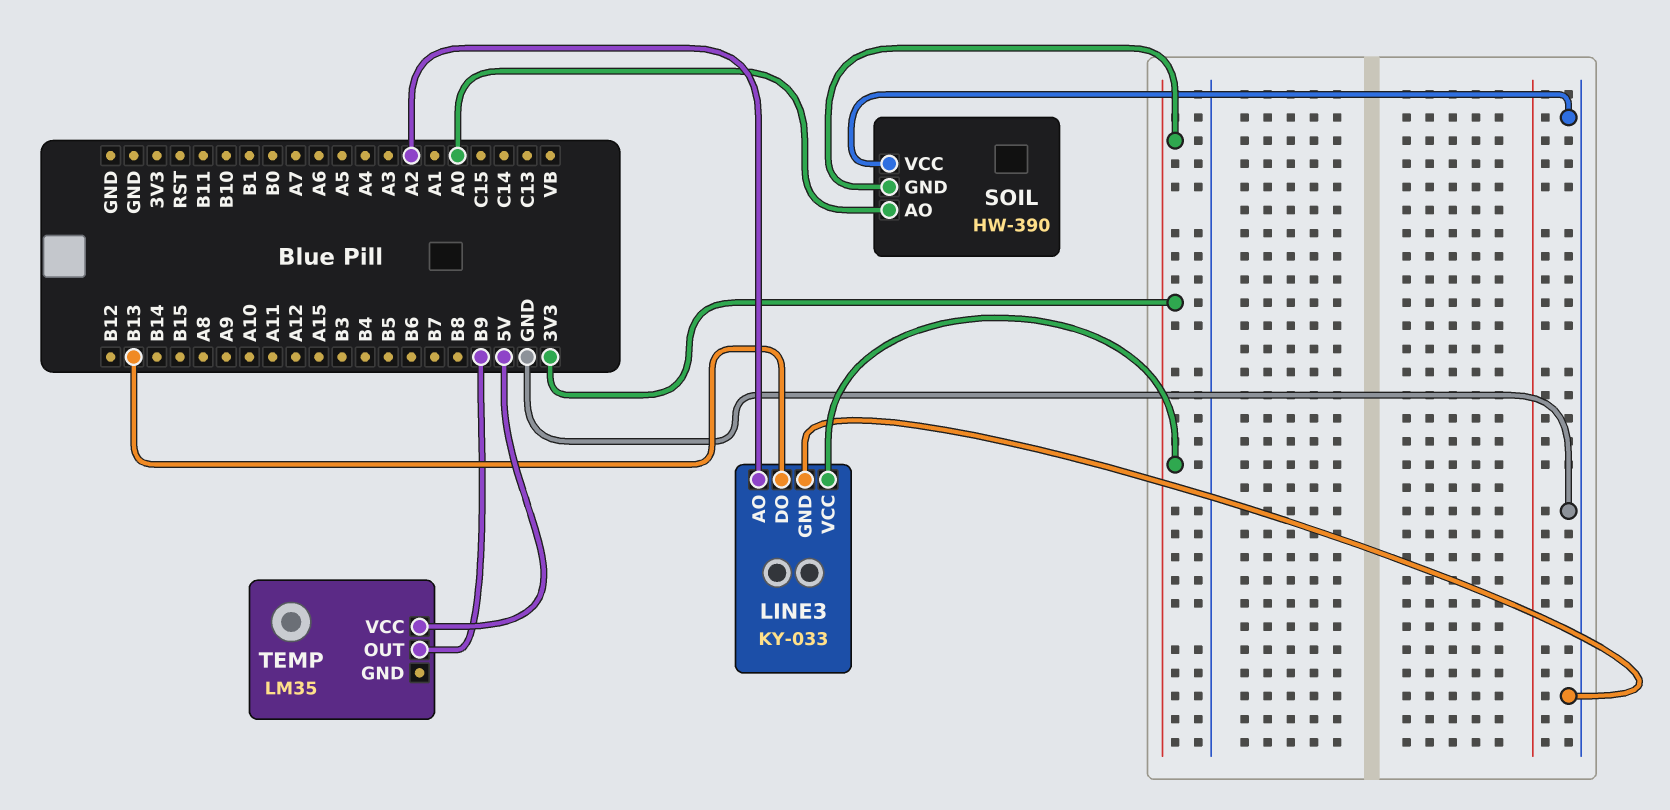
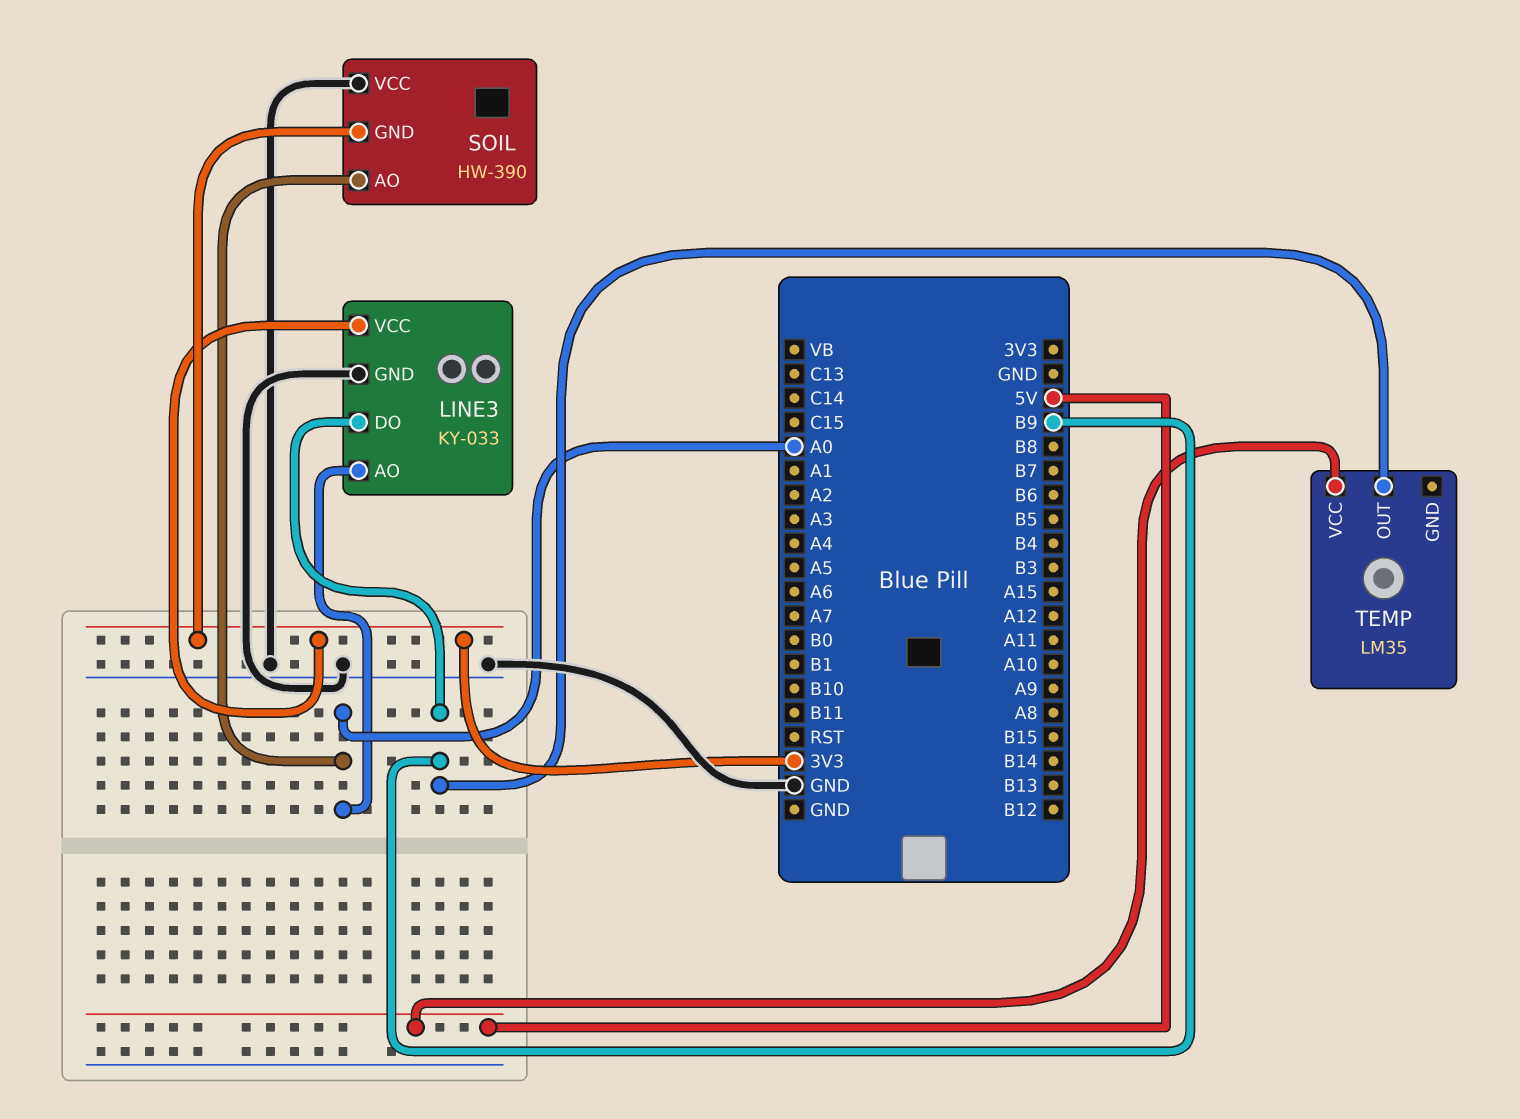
LINE3 pin AO: A2 -> A0
LINE3 pin DO: B13 -> B9

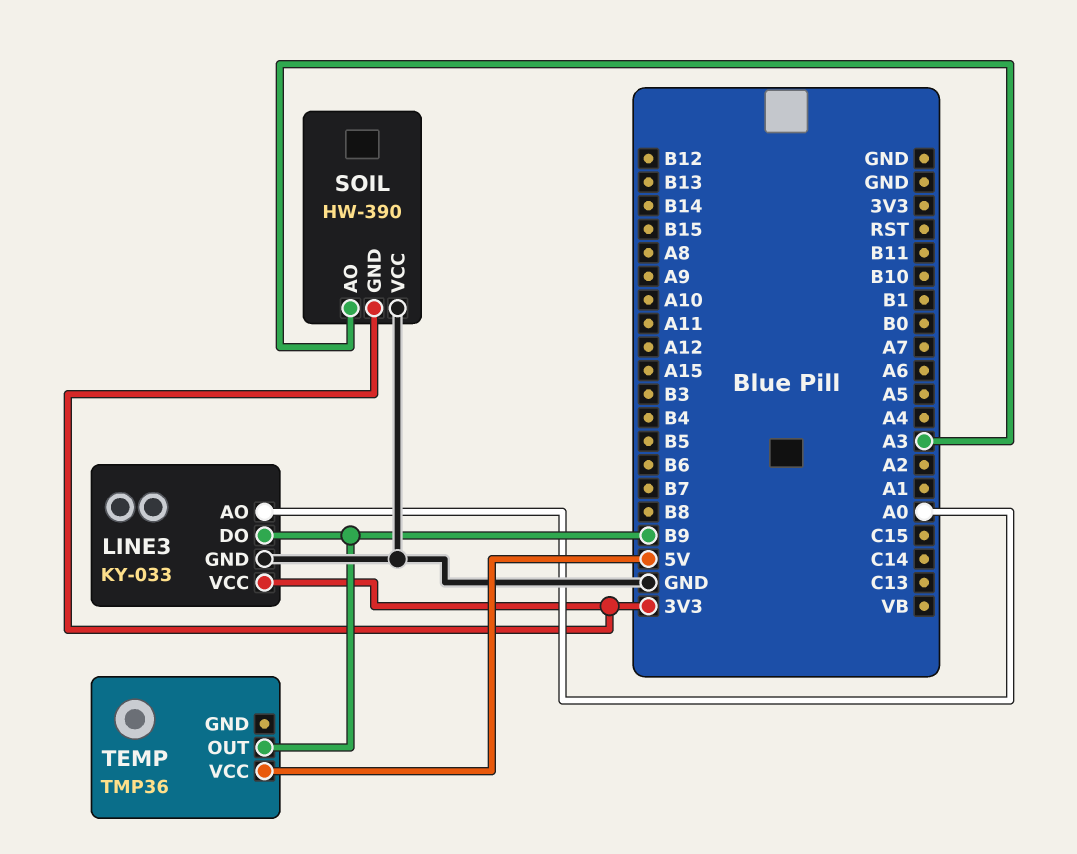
SOIL pin AO: A0 -> A3
TEMP: LM35 -> TMP36

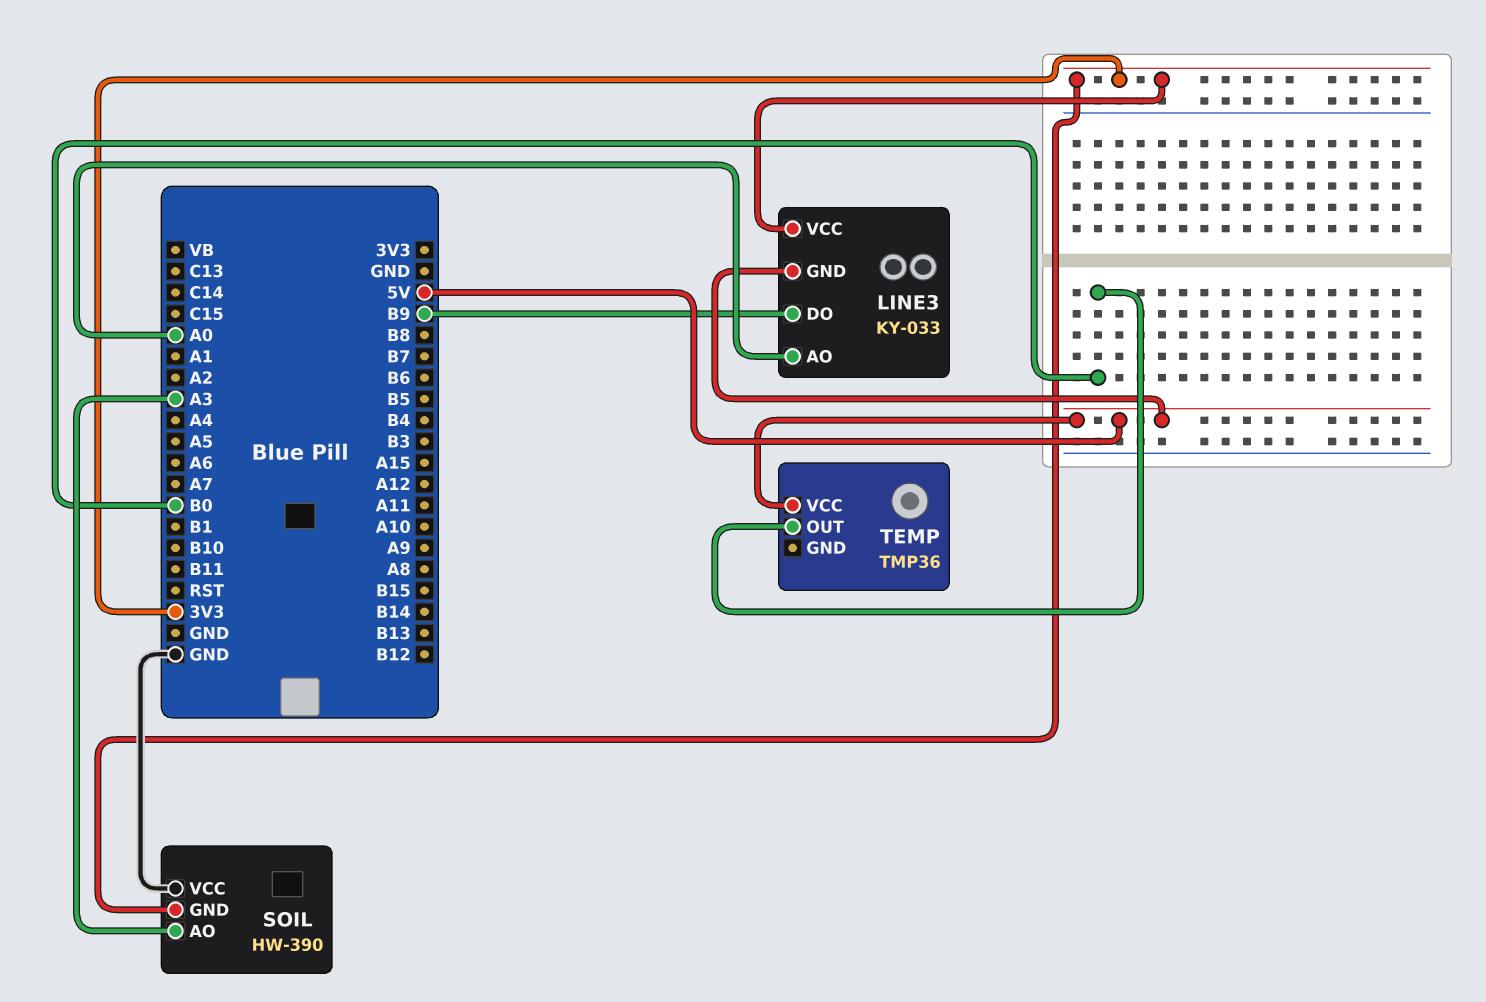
LINE3 pin GND: GND -> 5V
TEMP pin OUT: B9 -> B0

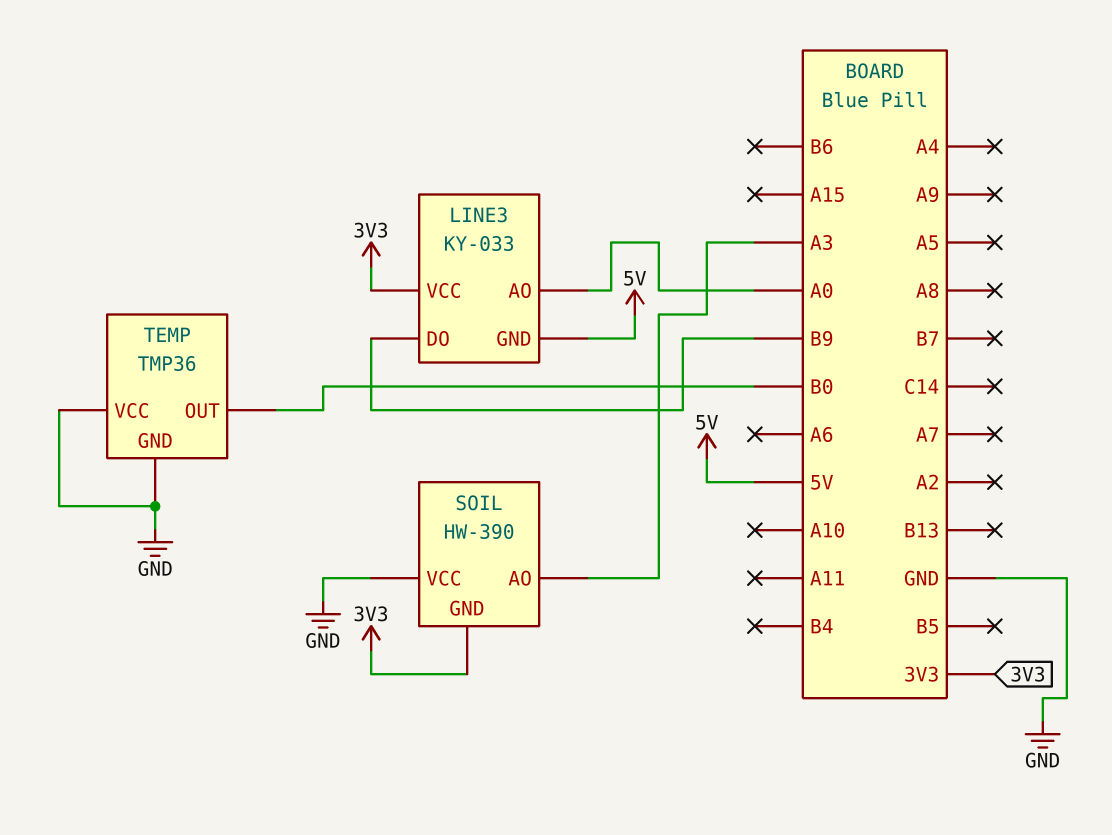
TEMP pin GND: none -> GND
TEMP pin VCC: 5V -> GND

